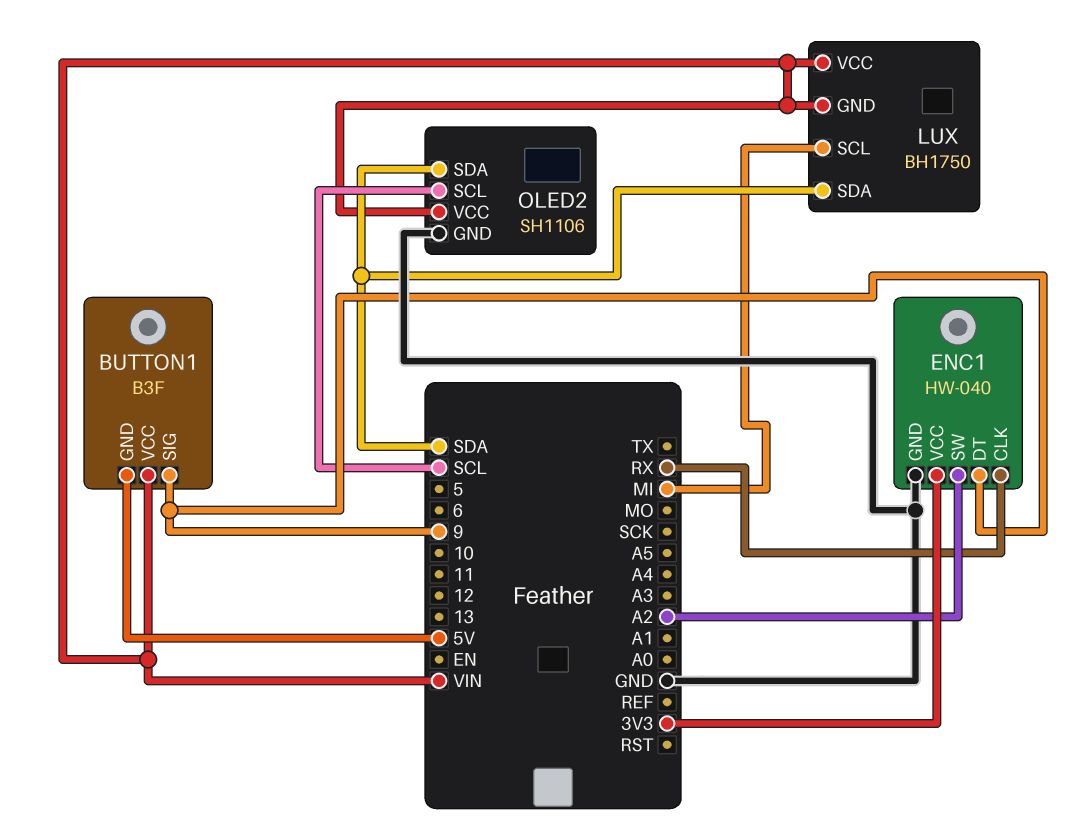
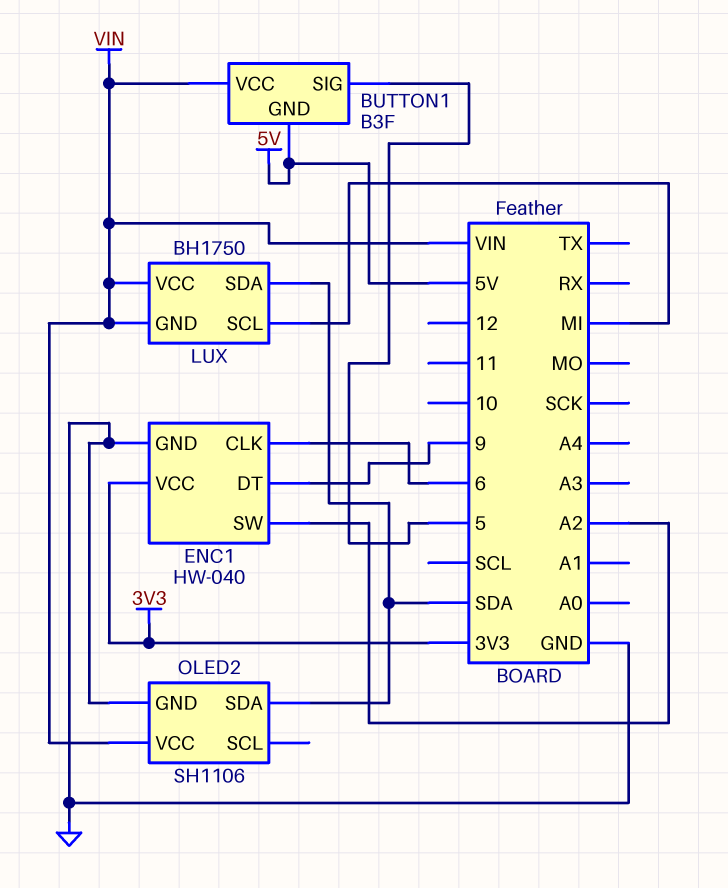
BUTTON1 pin SIG: 9 -> 5
ENC1 pin CLK: RX -> 6
OLED2 pin SCL: SCL -> none

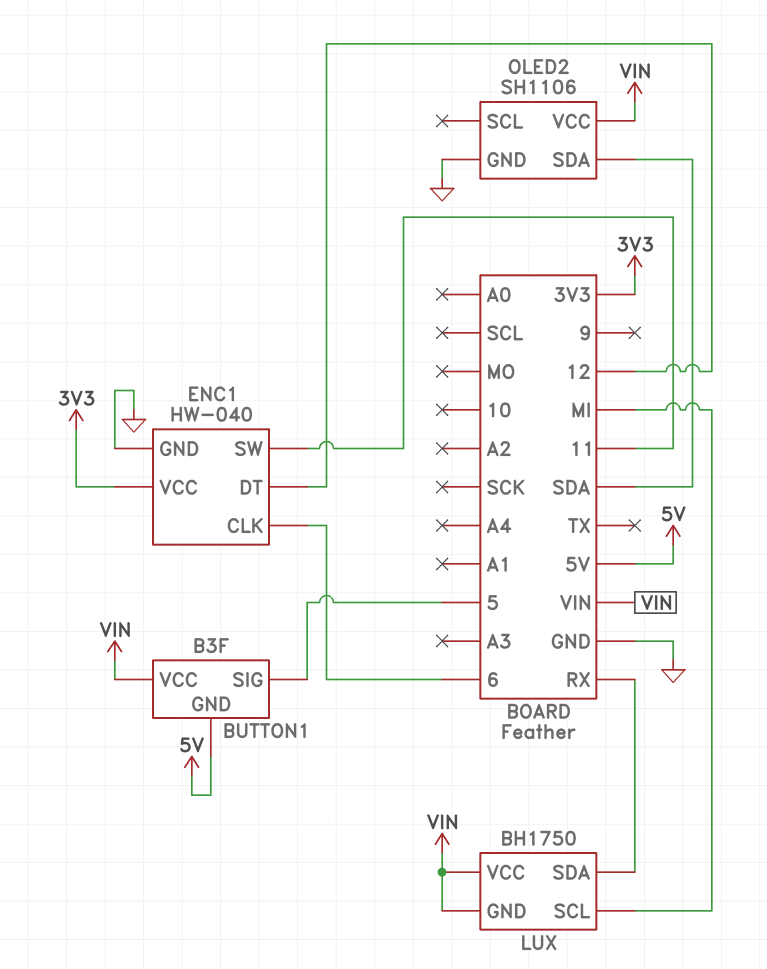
ENC1 pin DT: 9 -> 12
ENC1 pin SW: A2 -> 11
LUX pin SDA: SDA -> RX

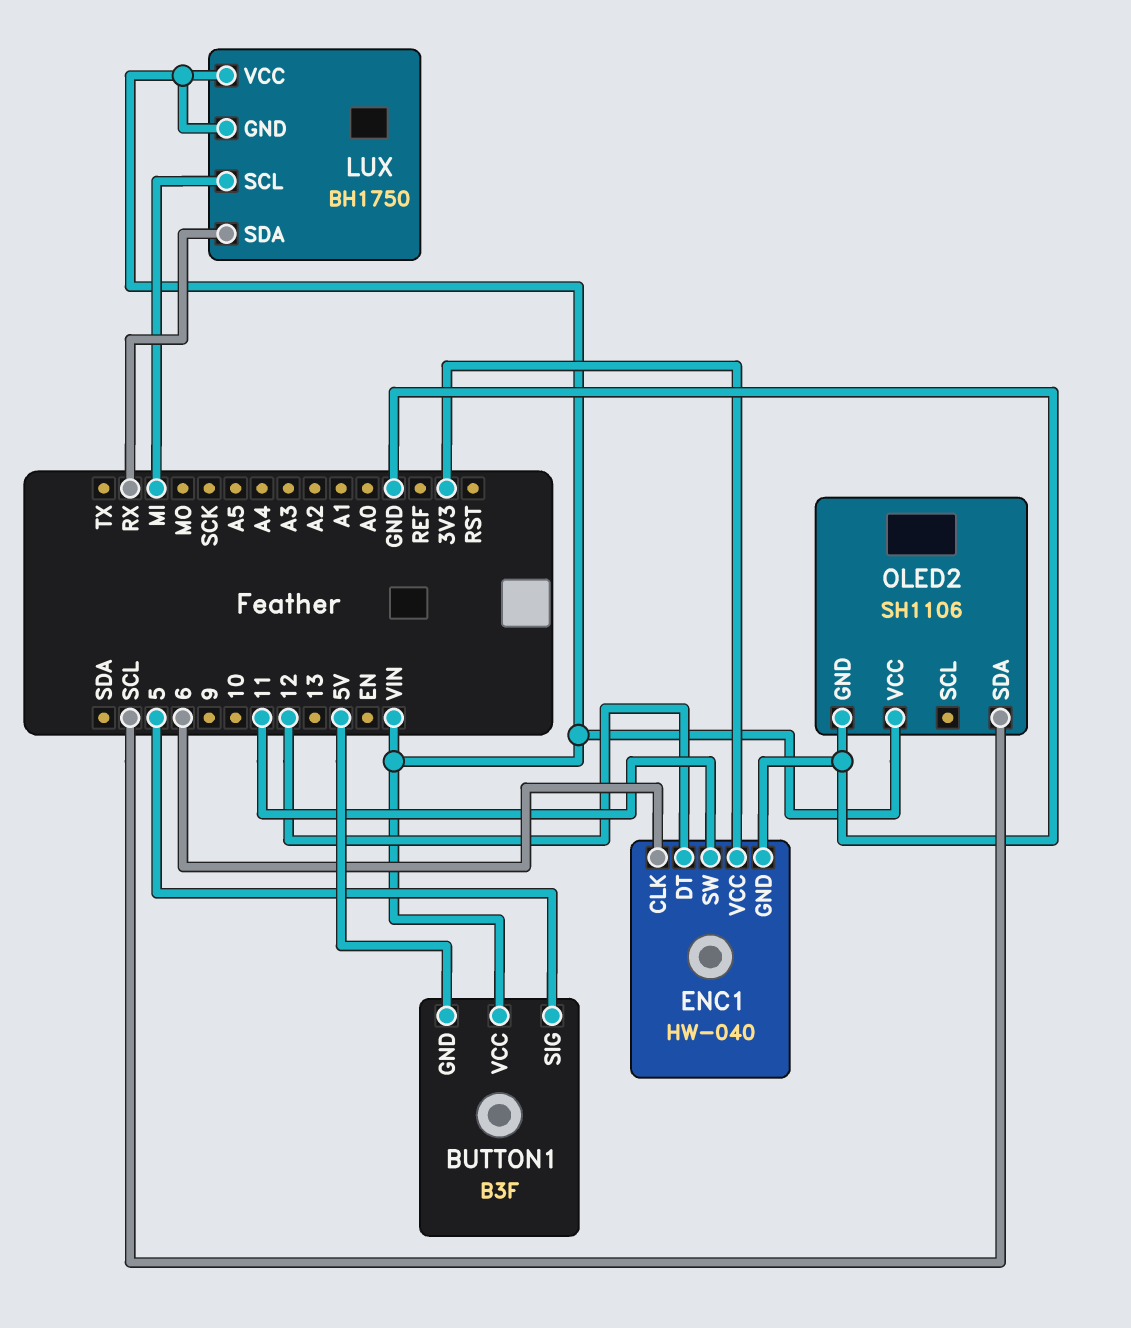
OLED2 pin SDA: SDA -> SCL

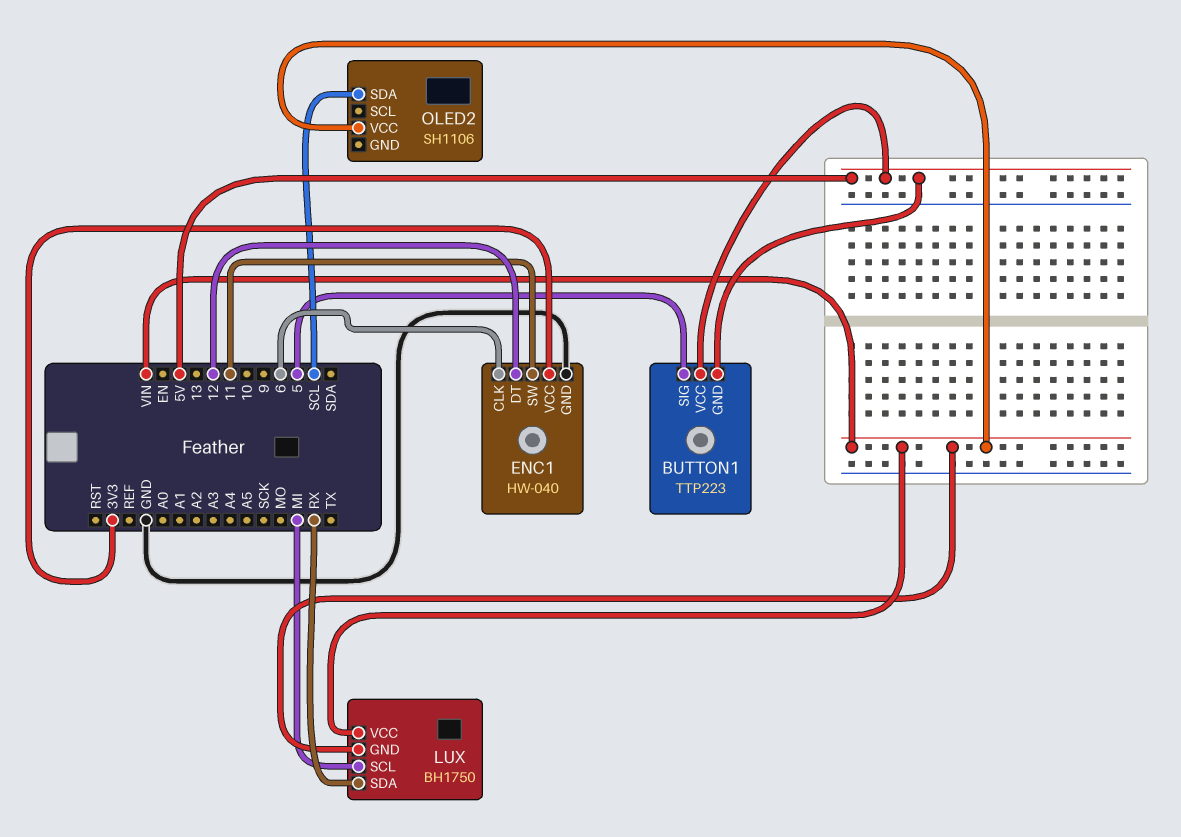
BUTTON1: B3F -> TTP223
BUTTON1 pin VCC: VIN -> 5V
OLED2 pin GND: GND -> none

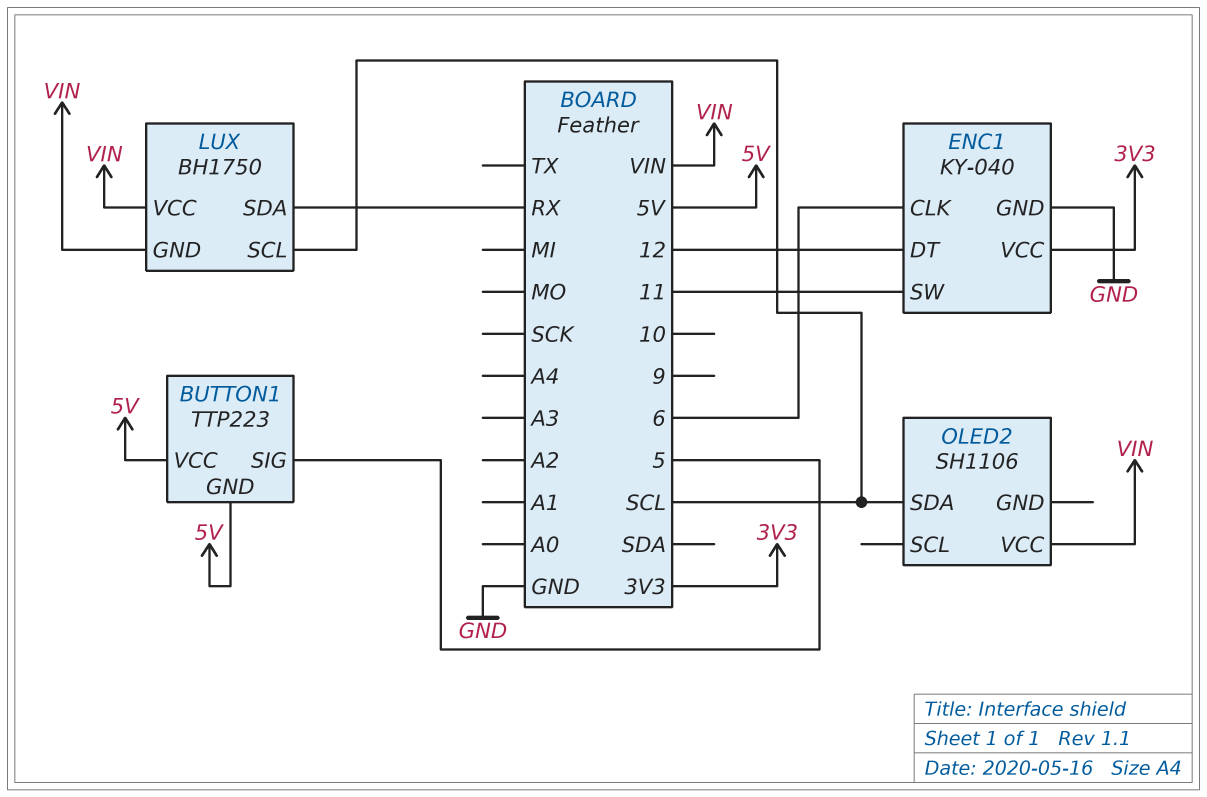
ENC1: HW-040 -> KY-040
LUX pin SCL: MI -> SCL

